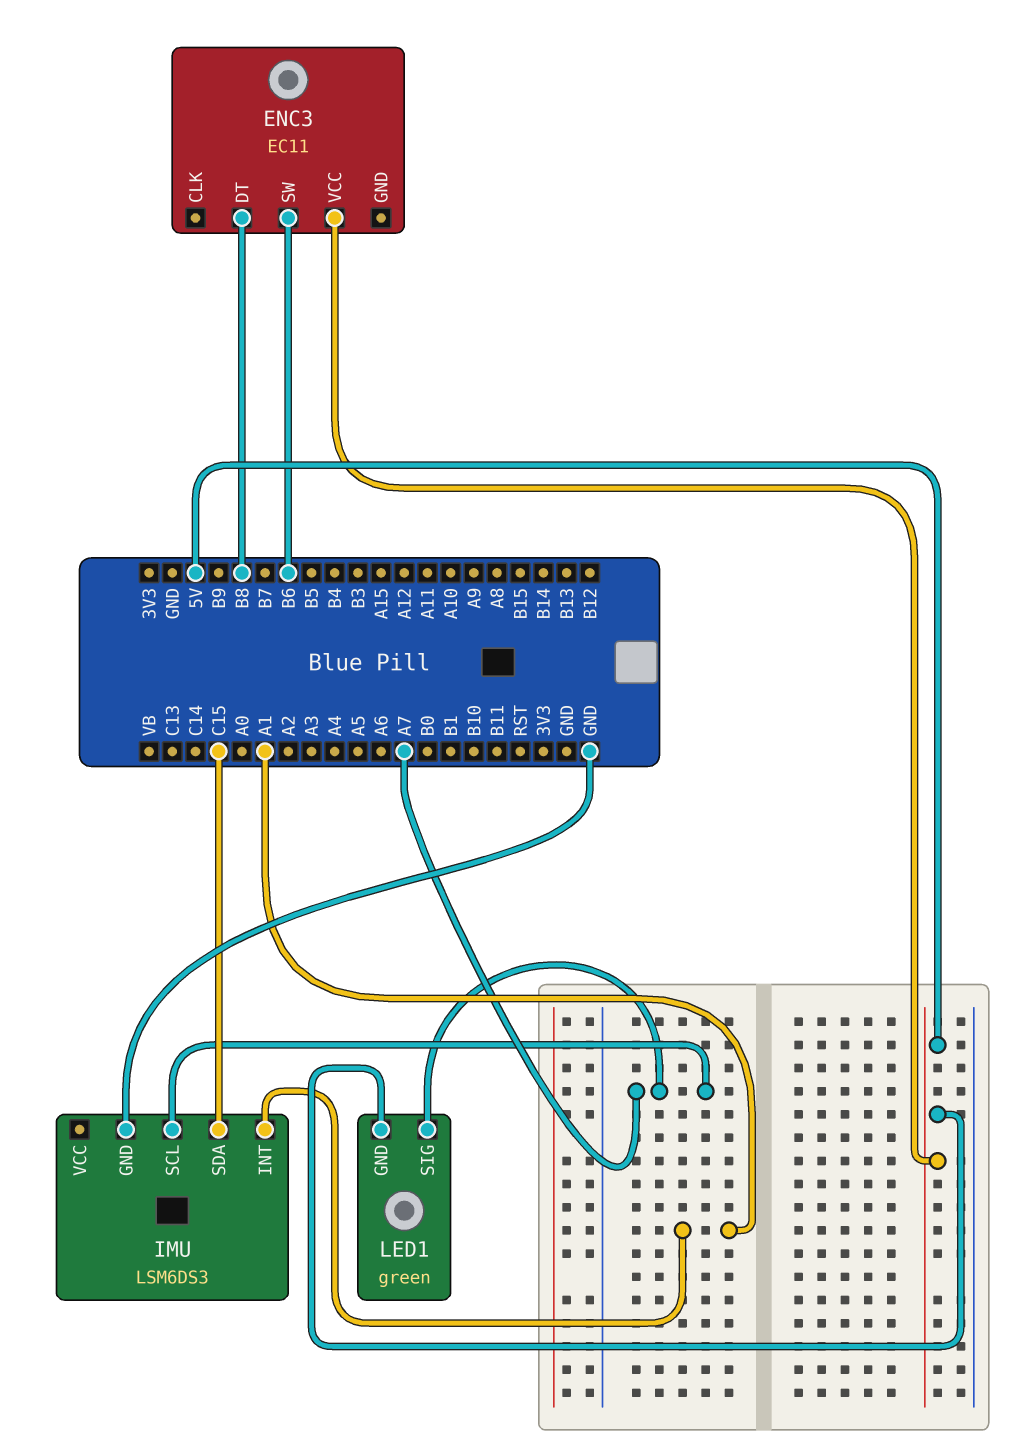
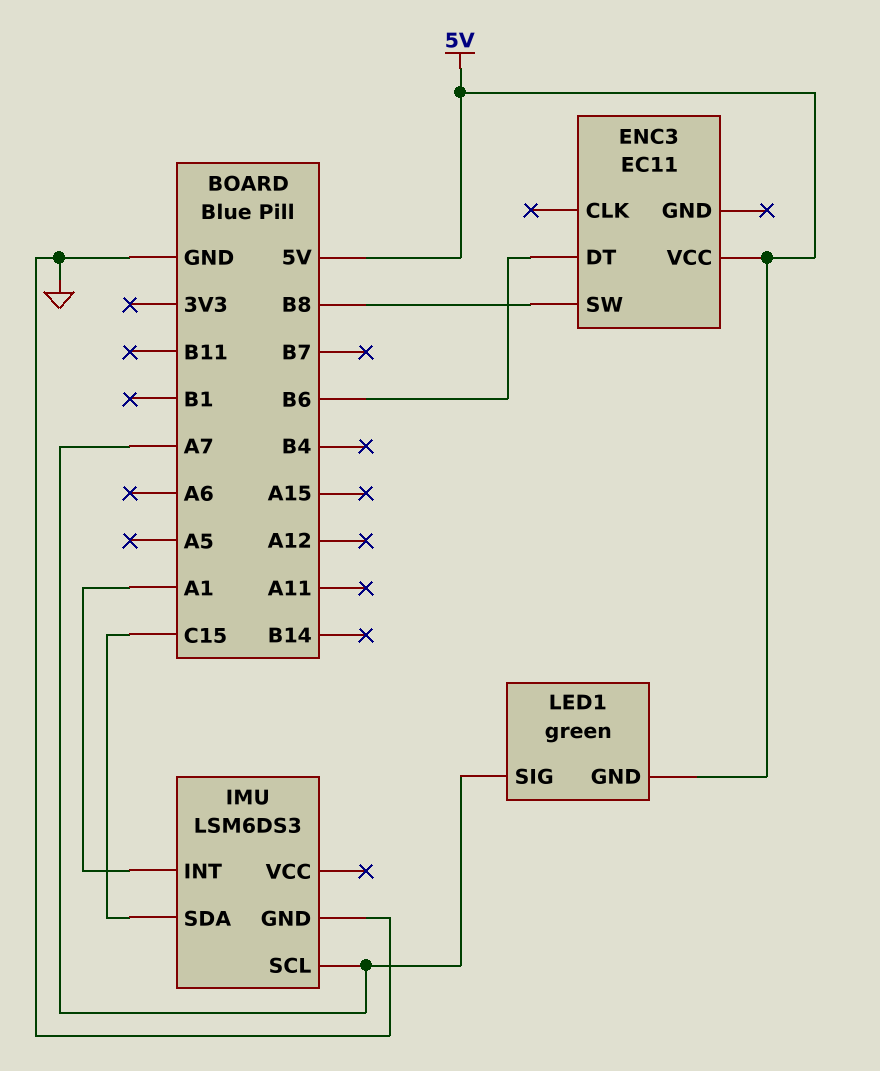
ENC3 pin DT: B8 -> B6
ENC3 pin SW: B6 -> B8

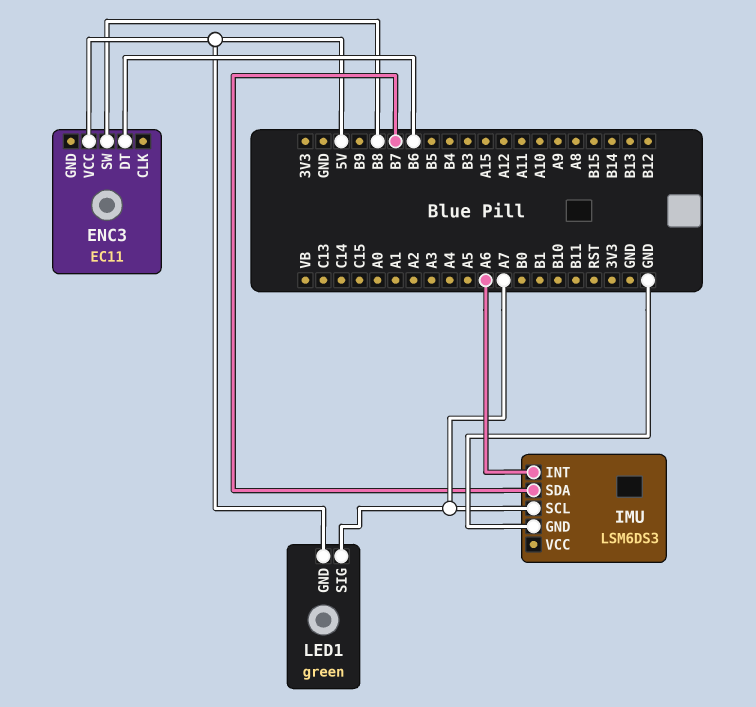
IMU pin INT: A1 -> A6
IMU pin SDA: C15 -> B7

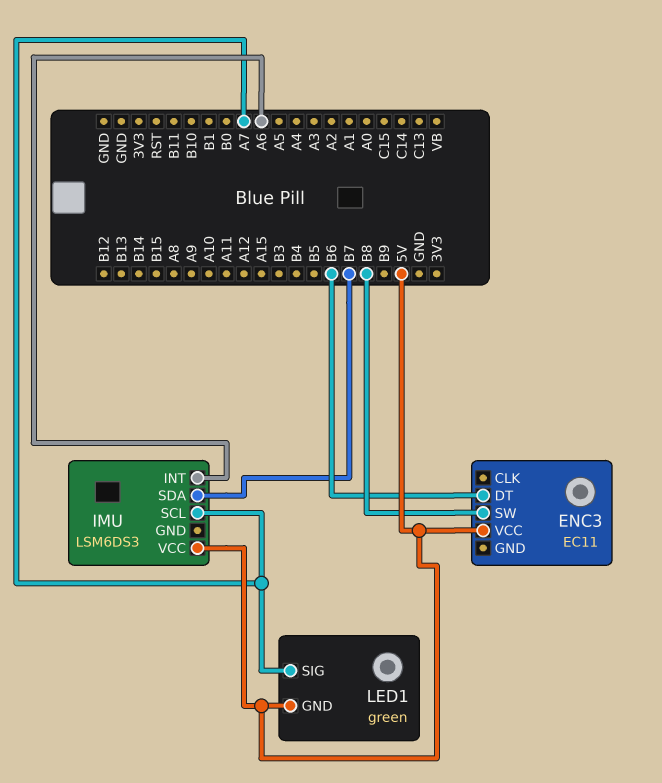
IMU pin GND: GND -> none
IMU pin VCC: none -> 5V

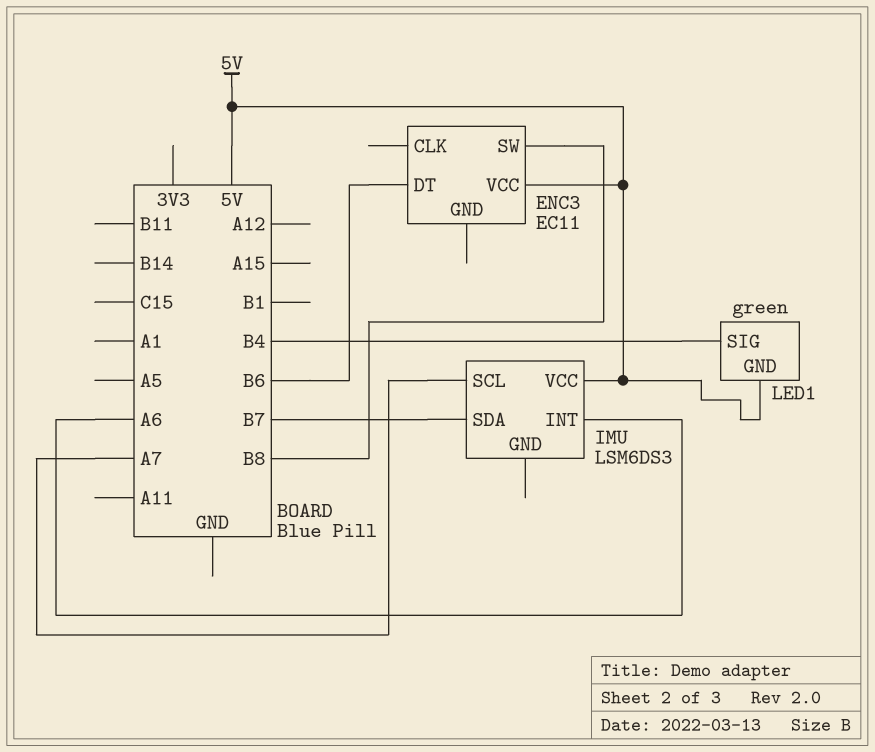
LED1 pin SIG: A7 -> B4

